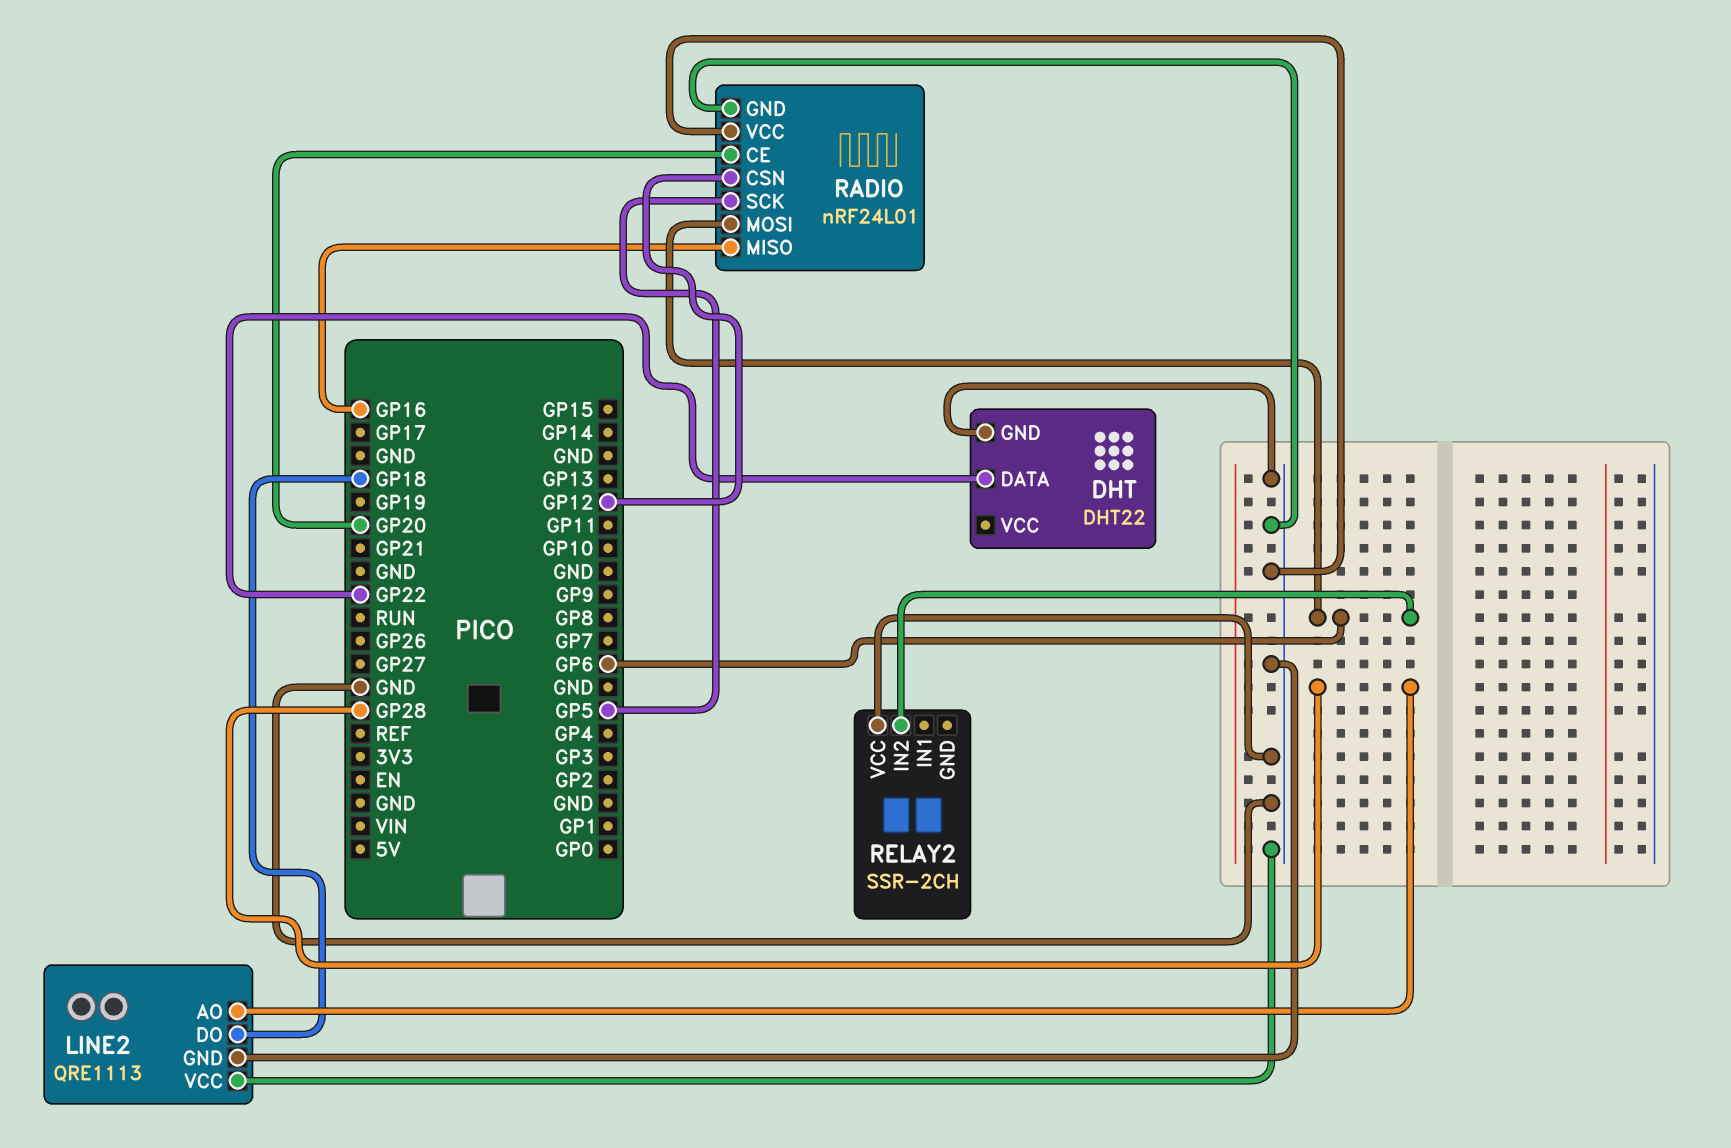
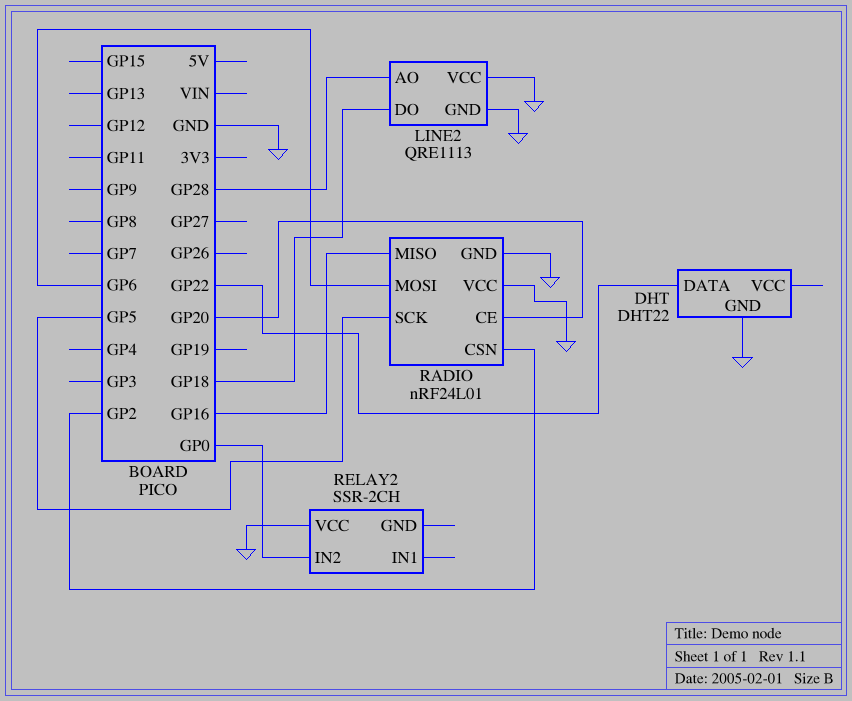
RADIO pin CSN: GP12 -> GP2
RELAY2 pin IN2: GP6 -> GP0

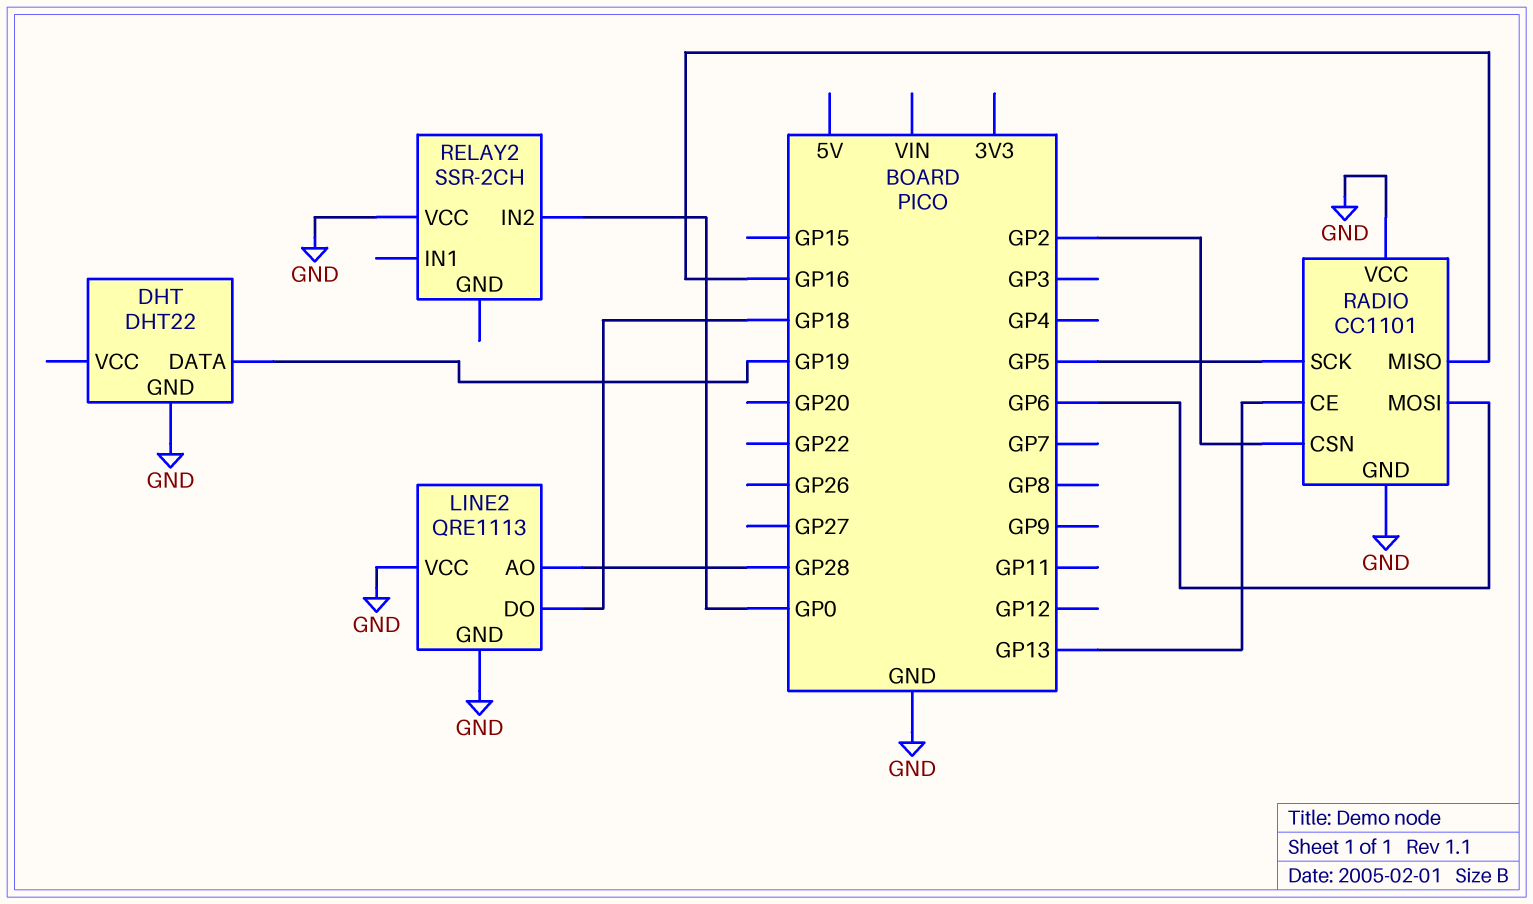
DHT pin DATA: GP22 -> GP19
RADIO: nRF24L01 -> CC1101
RADIO pin CE: GP20 -> GP13

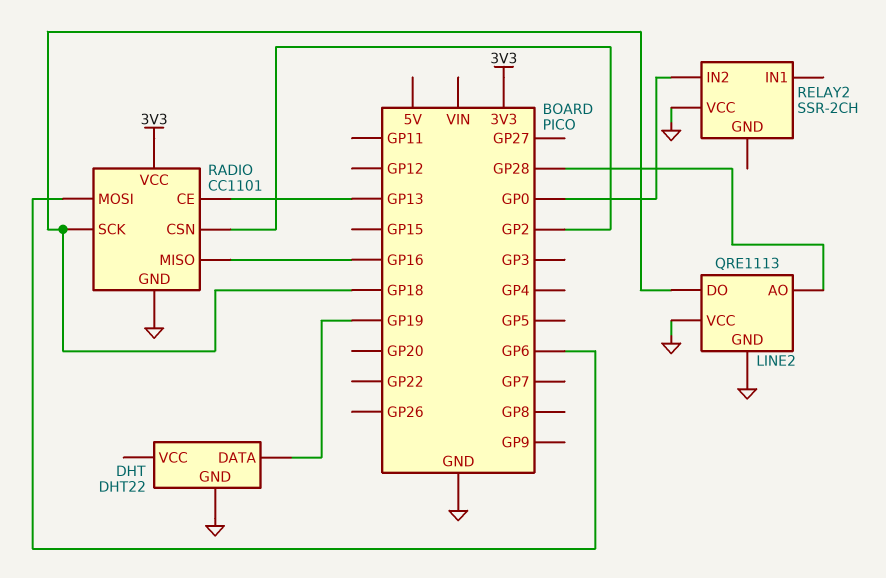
RADIO pin SCK: GP5 -> GP18
RADIO pin VCC: GND -> 3V3

